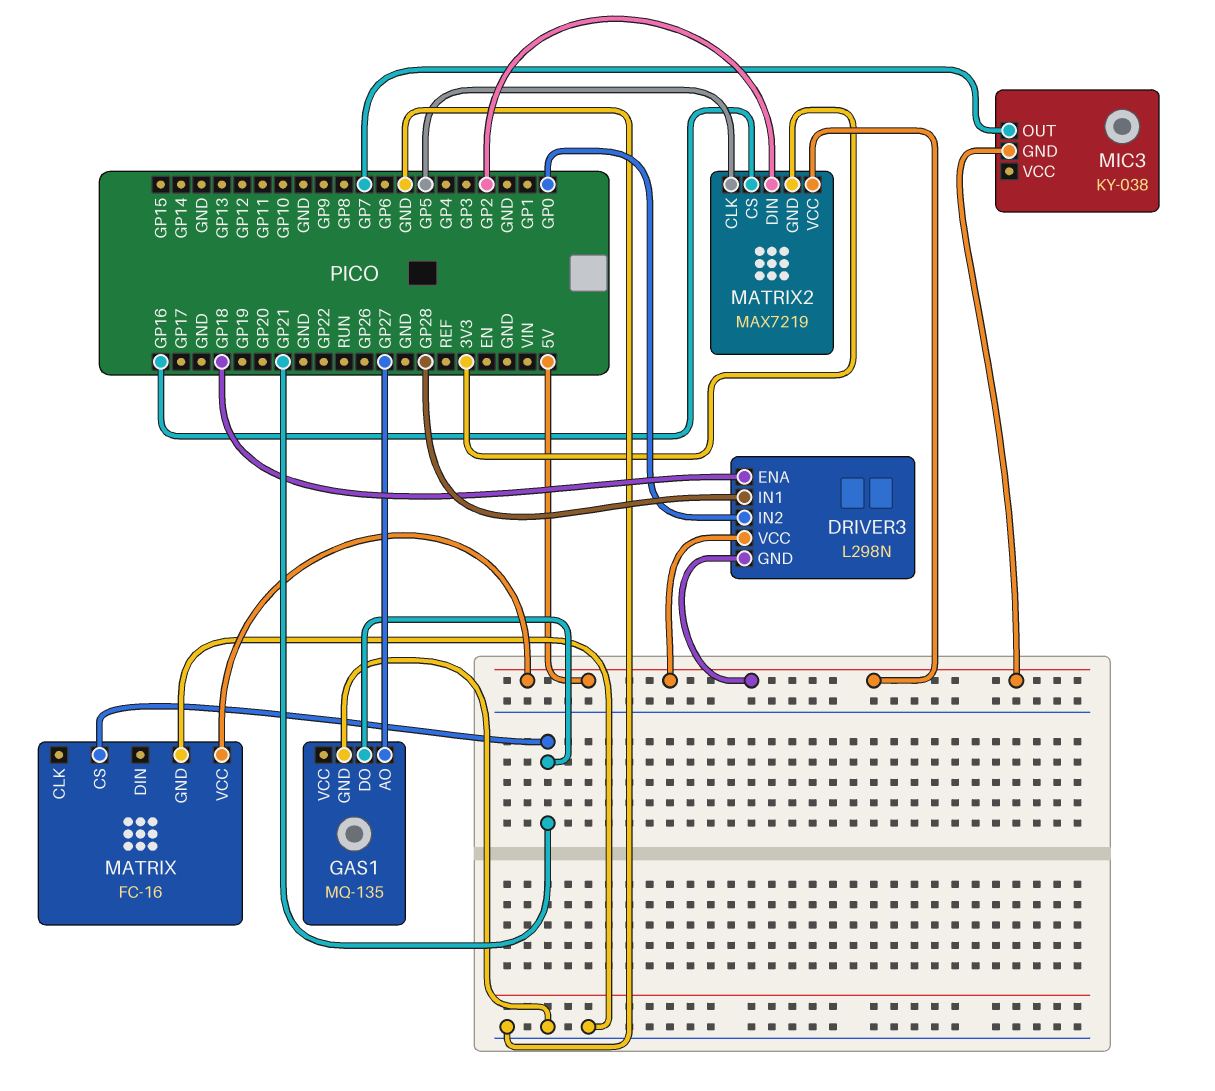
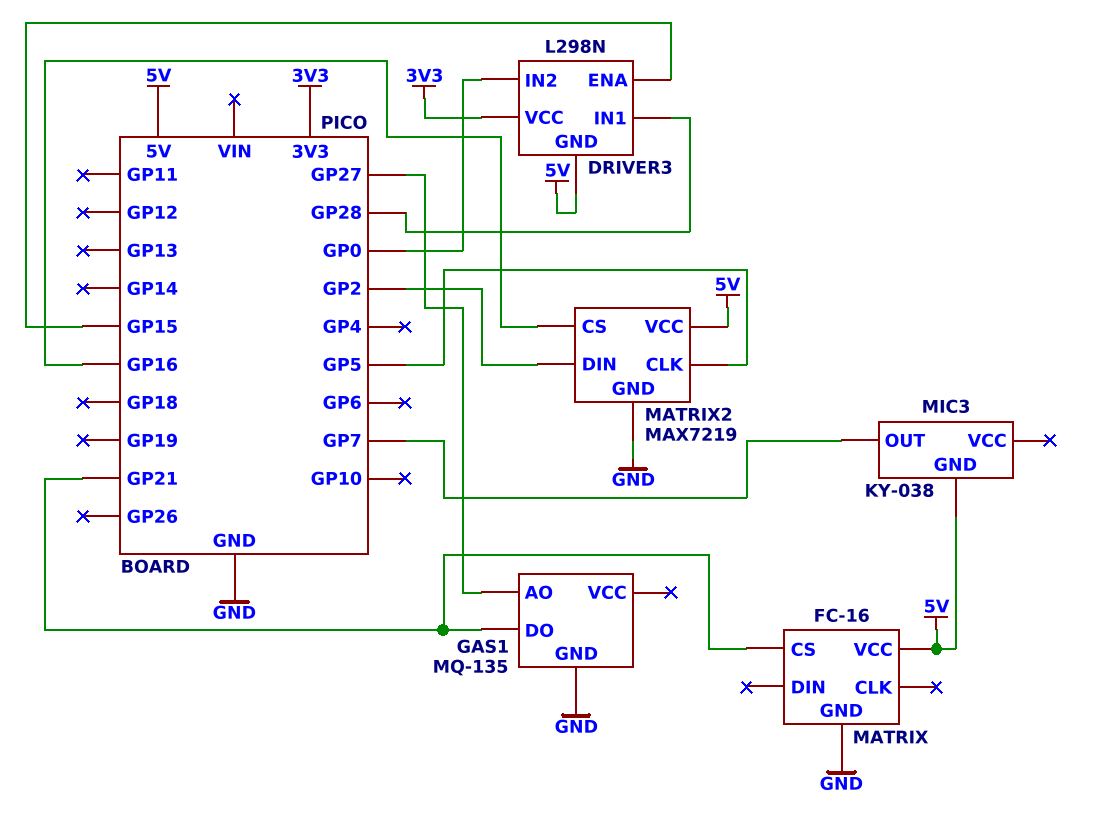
DRIVER3 pin ENA: GP18 -> GP15
DRIVER3 pin VCC: 5V -> 3V3
MATRIX2 pin GND: 3V3 -> GND

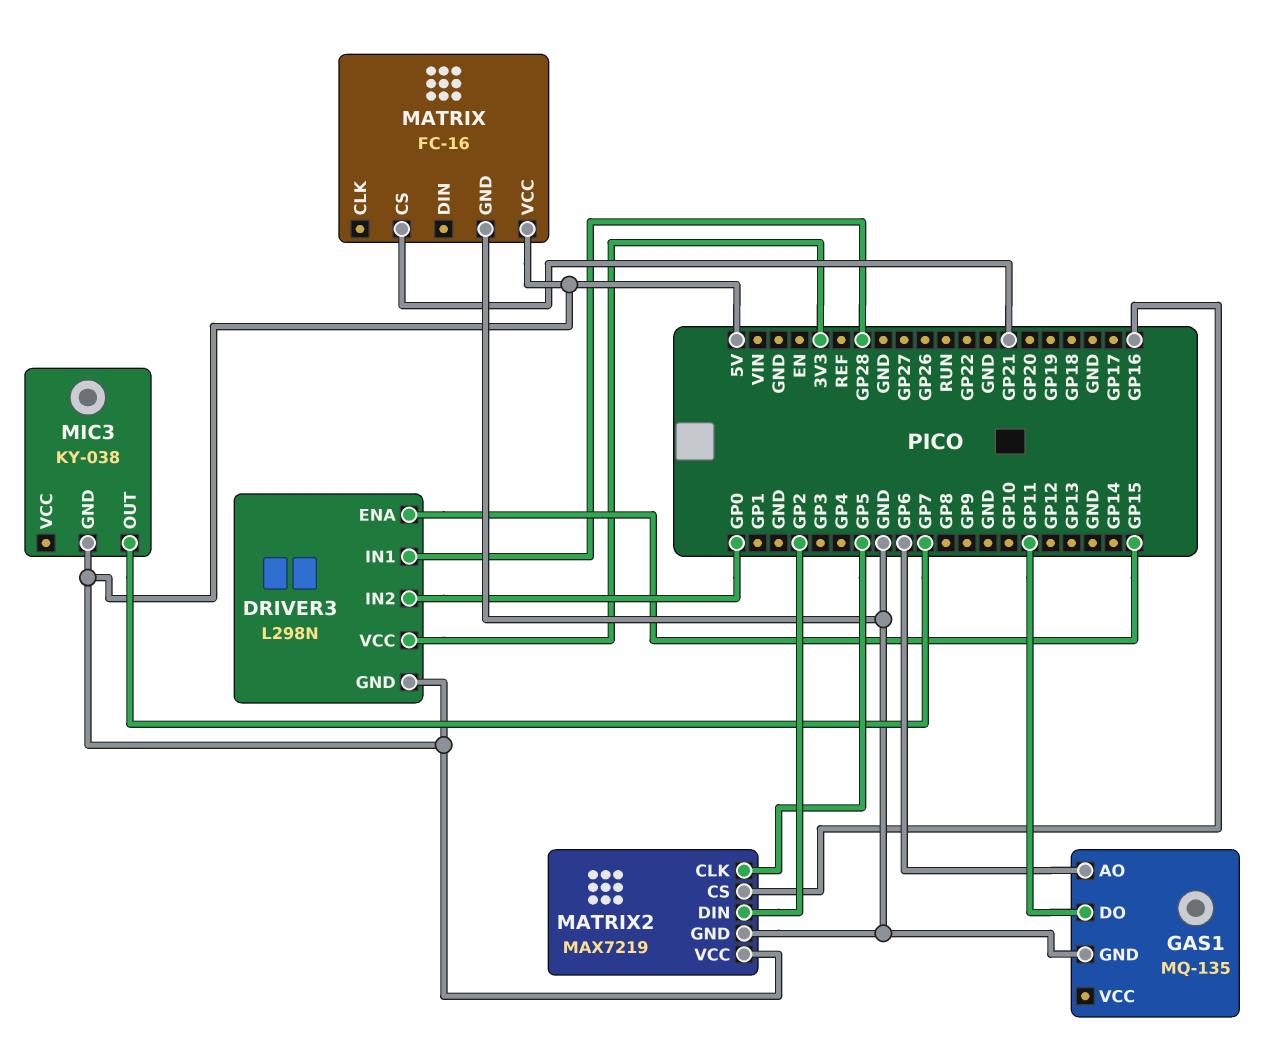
GAS1 pin AO: GP27 -> GP6
GAS1 pin DO: GP21 -> GP11

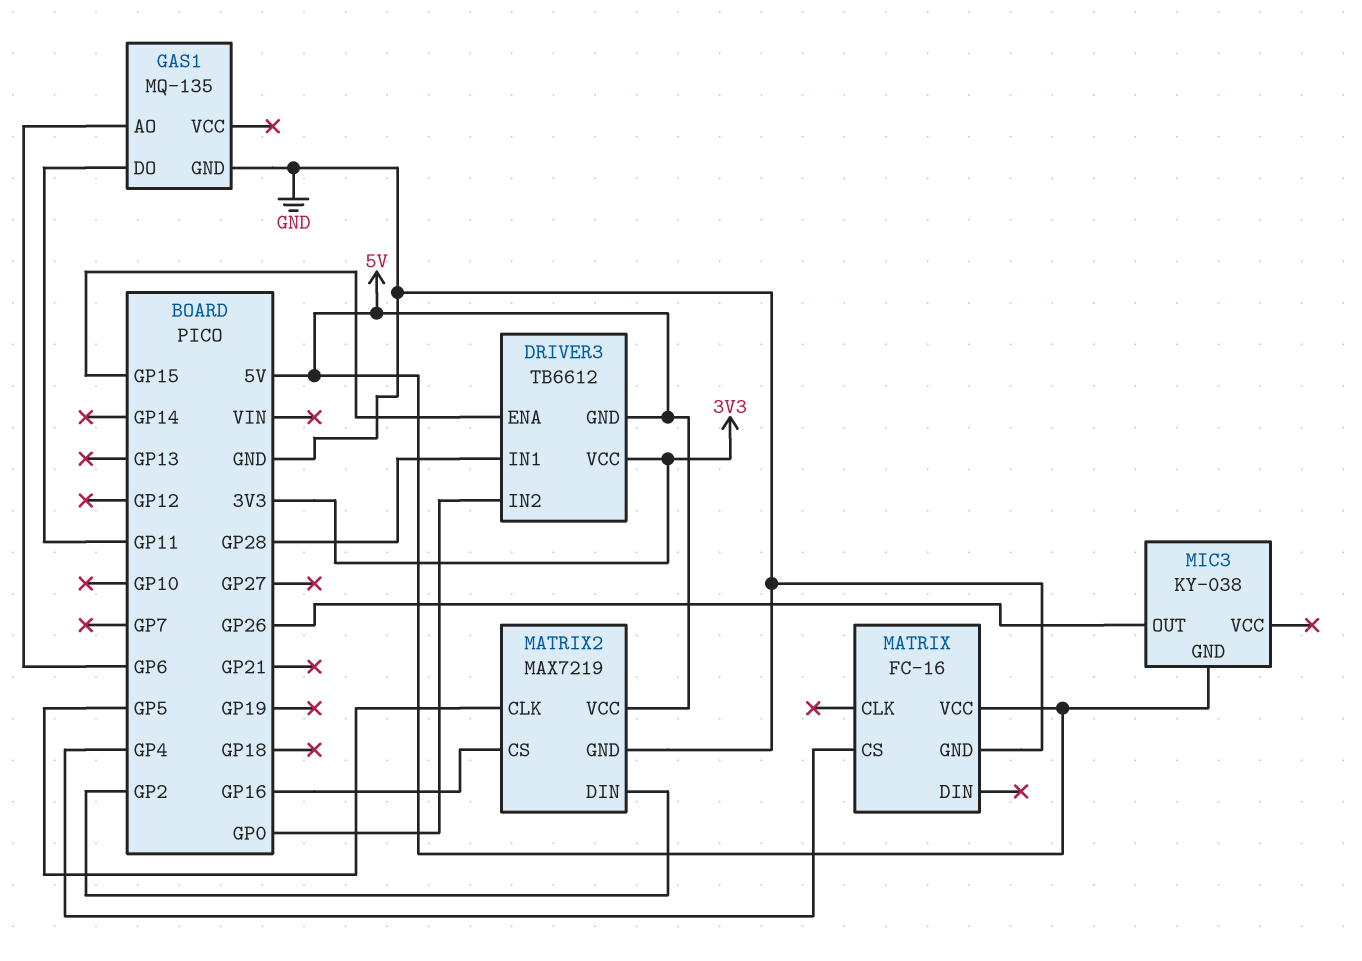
DRIVER3: L298N -> TB6612
MATRIX pin CS: GP21 -> GP4
MIC3 pin OUT: GP7 -> GP26

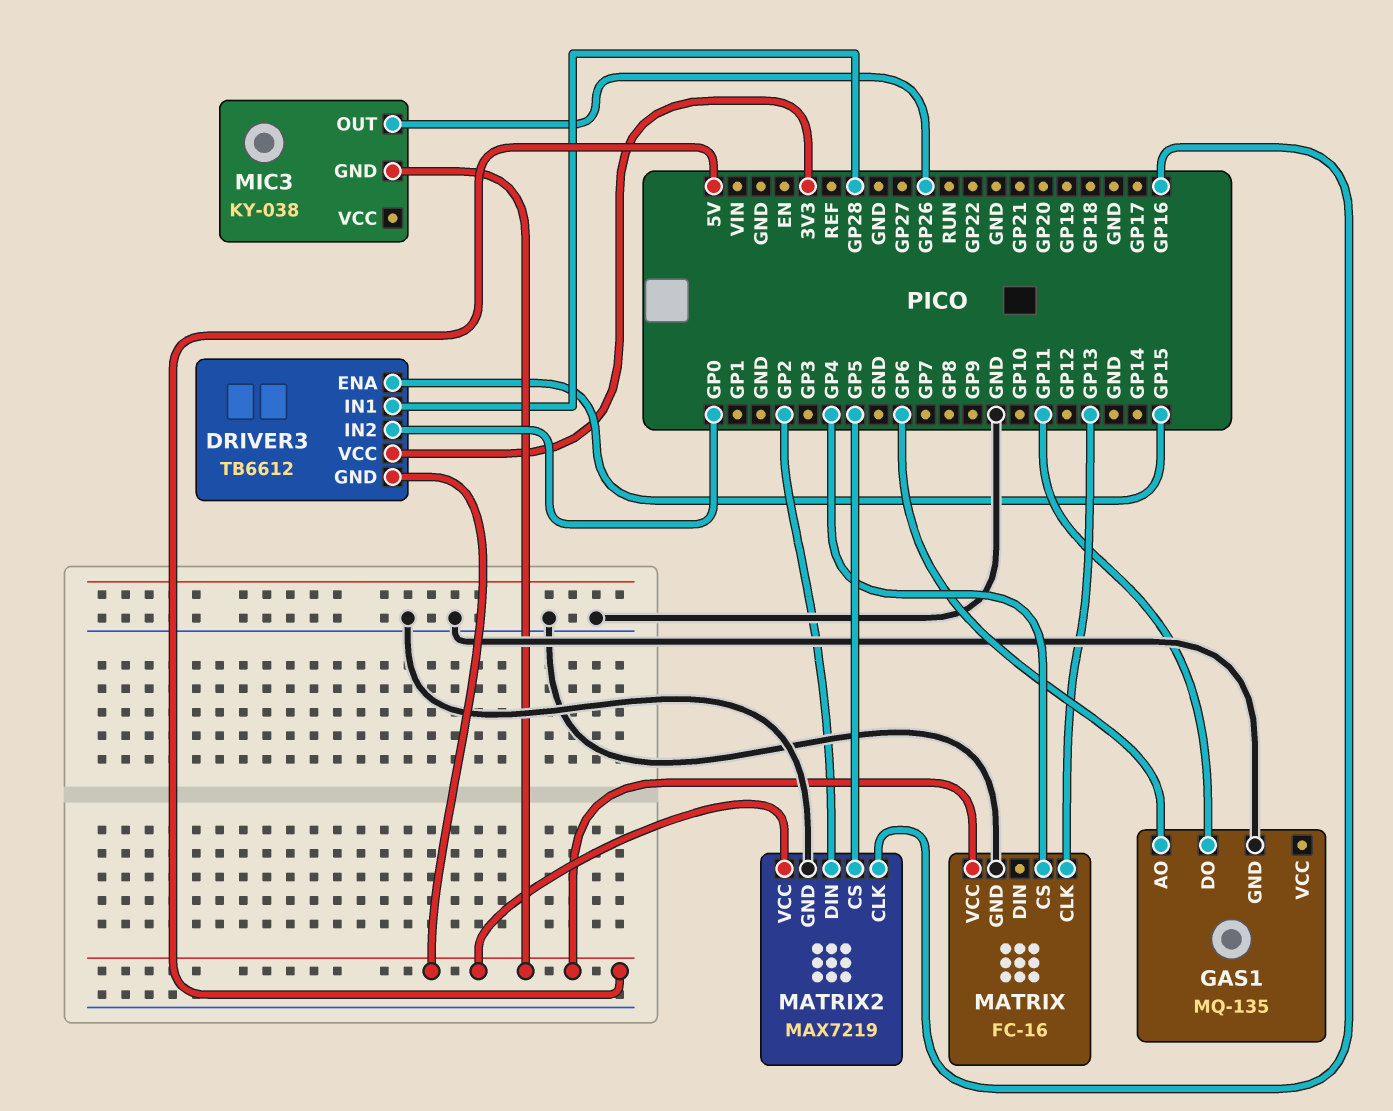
MATRIX pin CLK: none -> GP13
MATRIX2 pin CLK: GP5 -> GP16
MATRIX2 pin CS: GP16 -> GP5

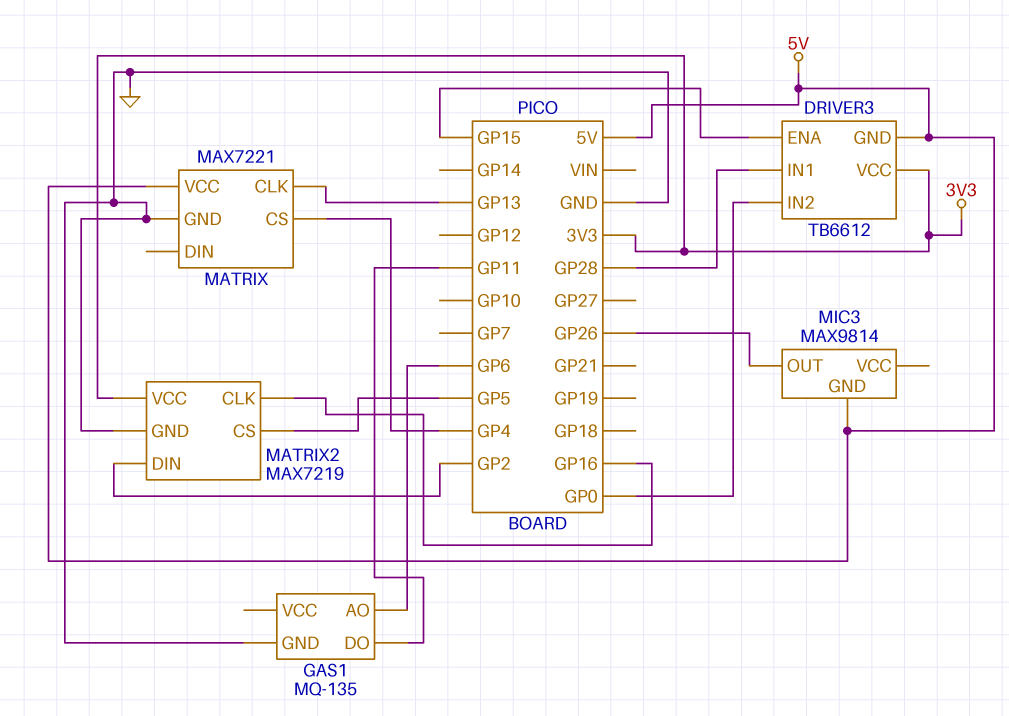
MATRIX: FC-16 -> MAX7221
MATRIX2 pin VCC: 5V -> 3V3
MIC3: KY-038 -> MAX9814

